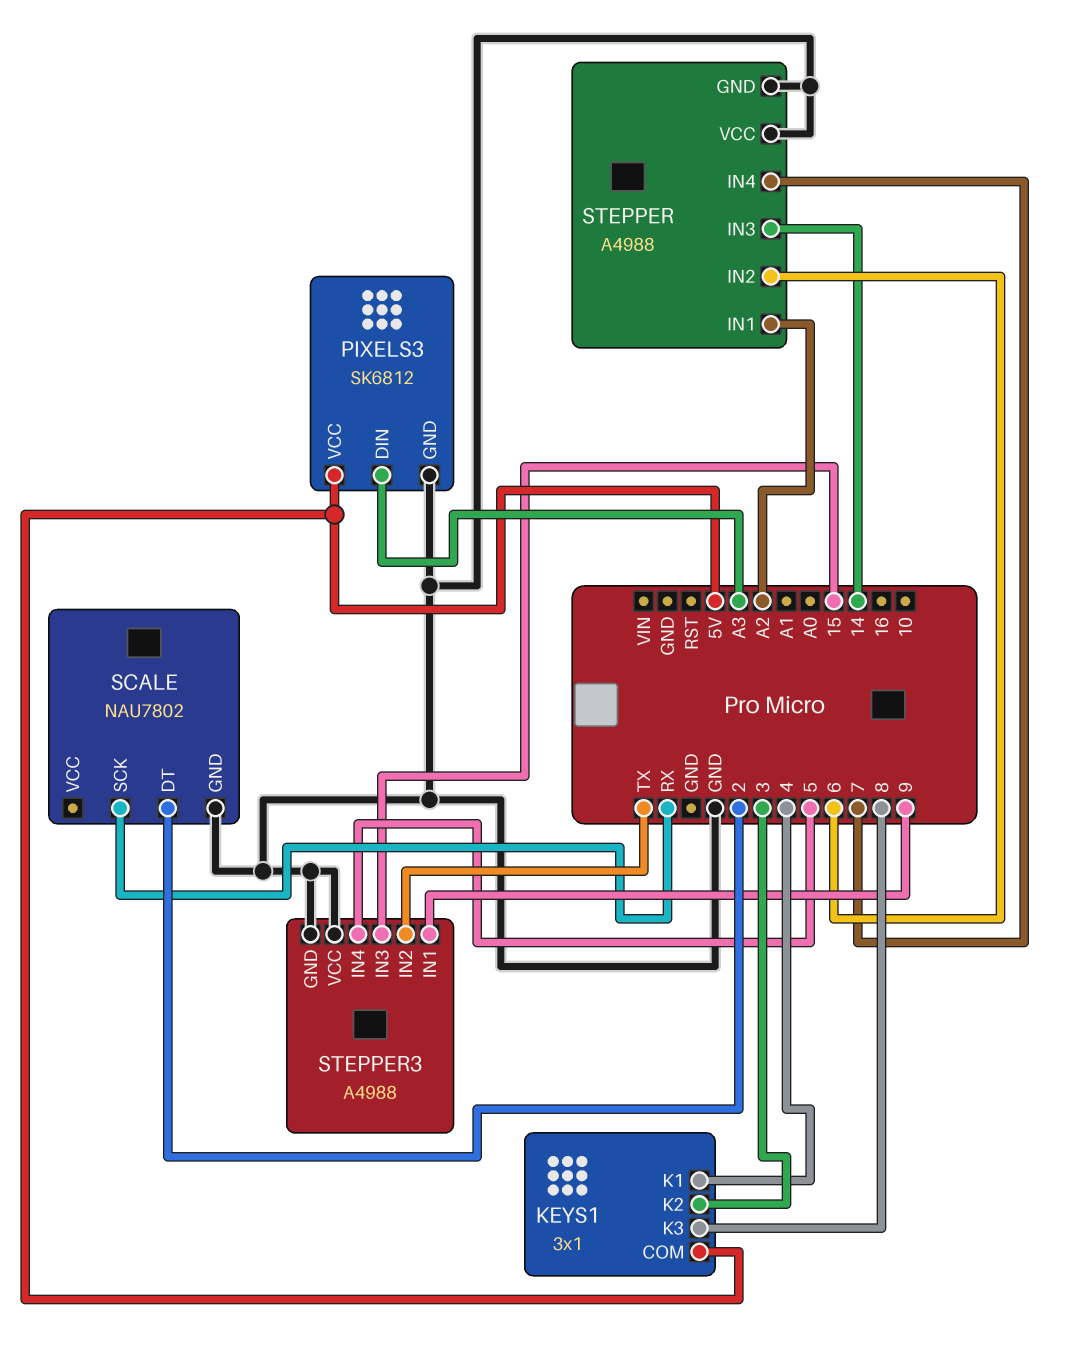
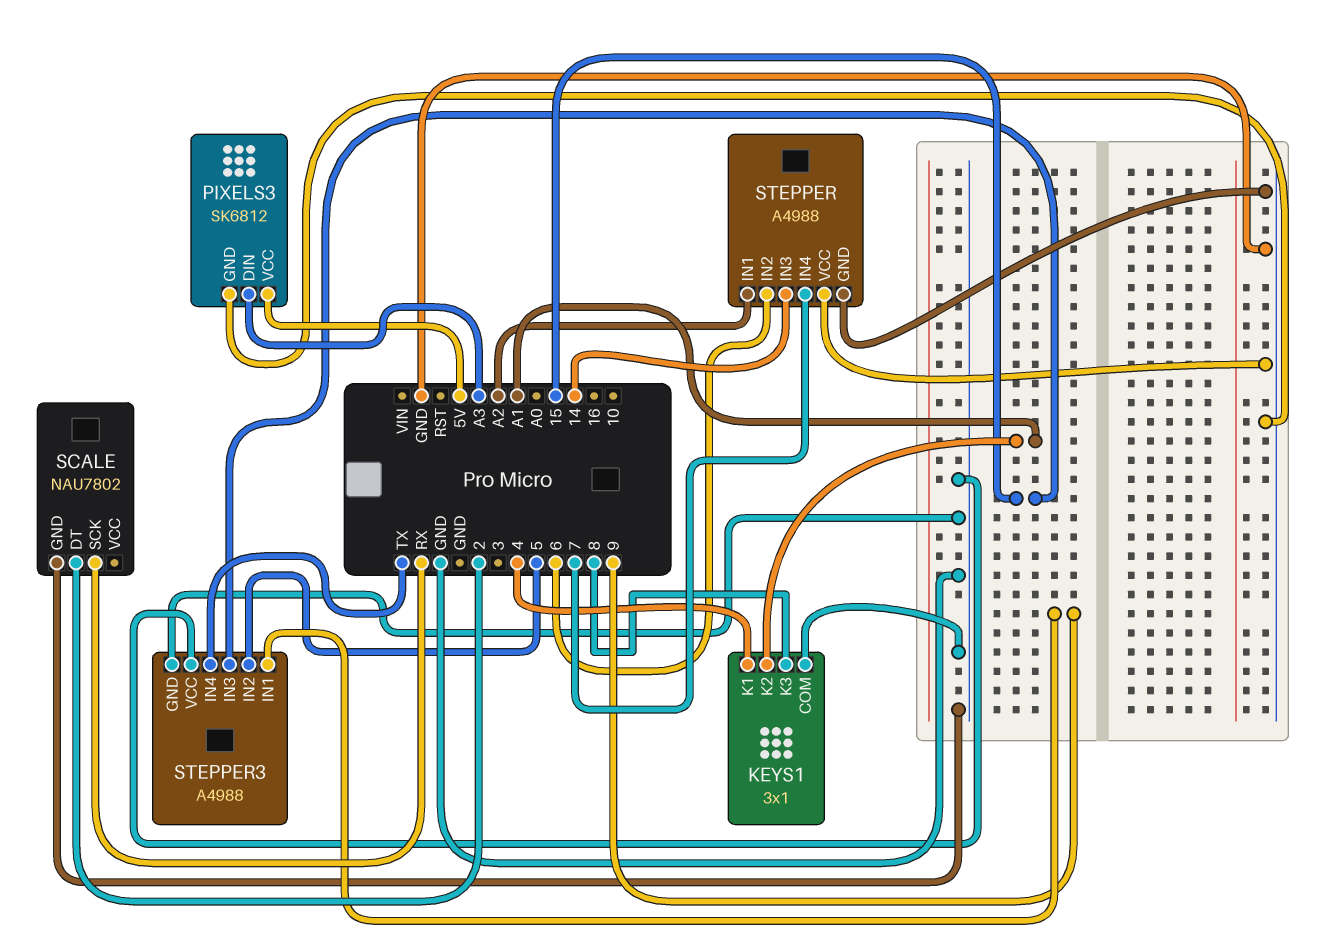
KEYS1 pin COM: 5V -> GND
KEYS1 pin K2: 3 -> A1
STEPPER3 pin IN2: TX -> 5
STEPPER3 pin IN4: 5 -> TX

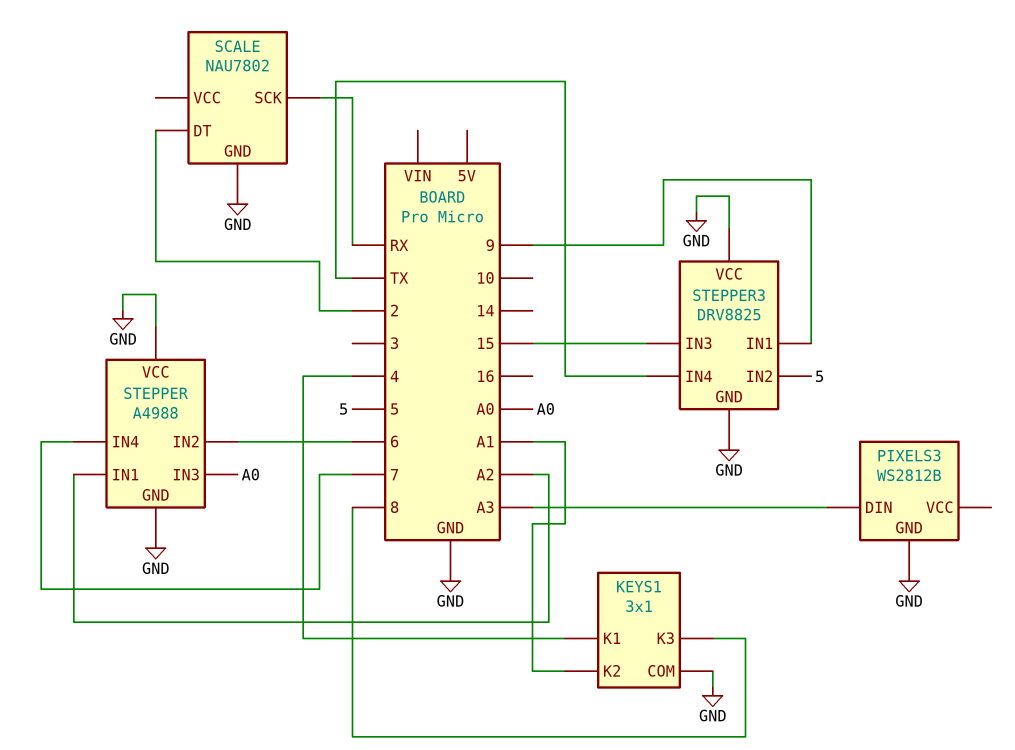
PIXELS3: SK6812 -> WS2812B
PIXELS3 pin VCC: 5V -> none
STEPPER pin IN3: 14 -> A0
STEPPER3: A4988 -> DRV8825

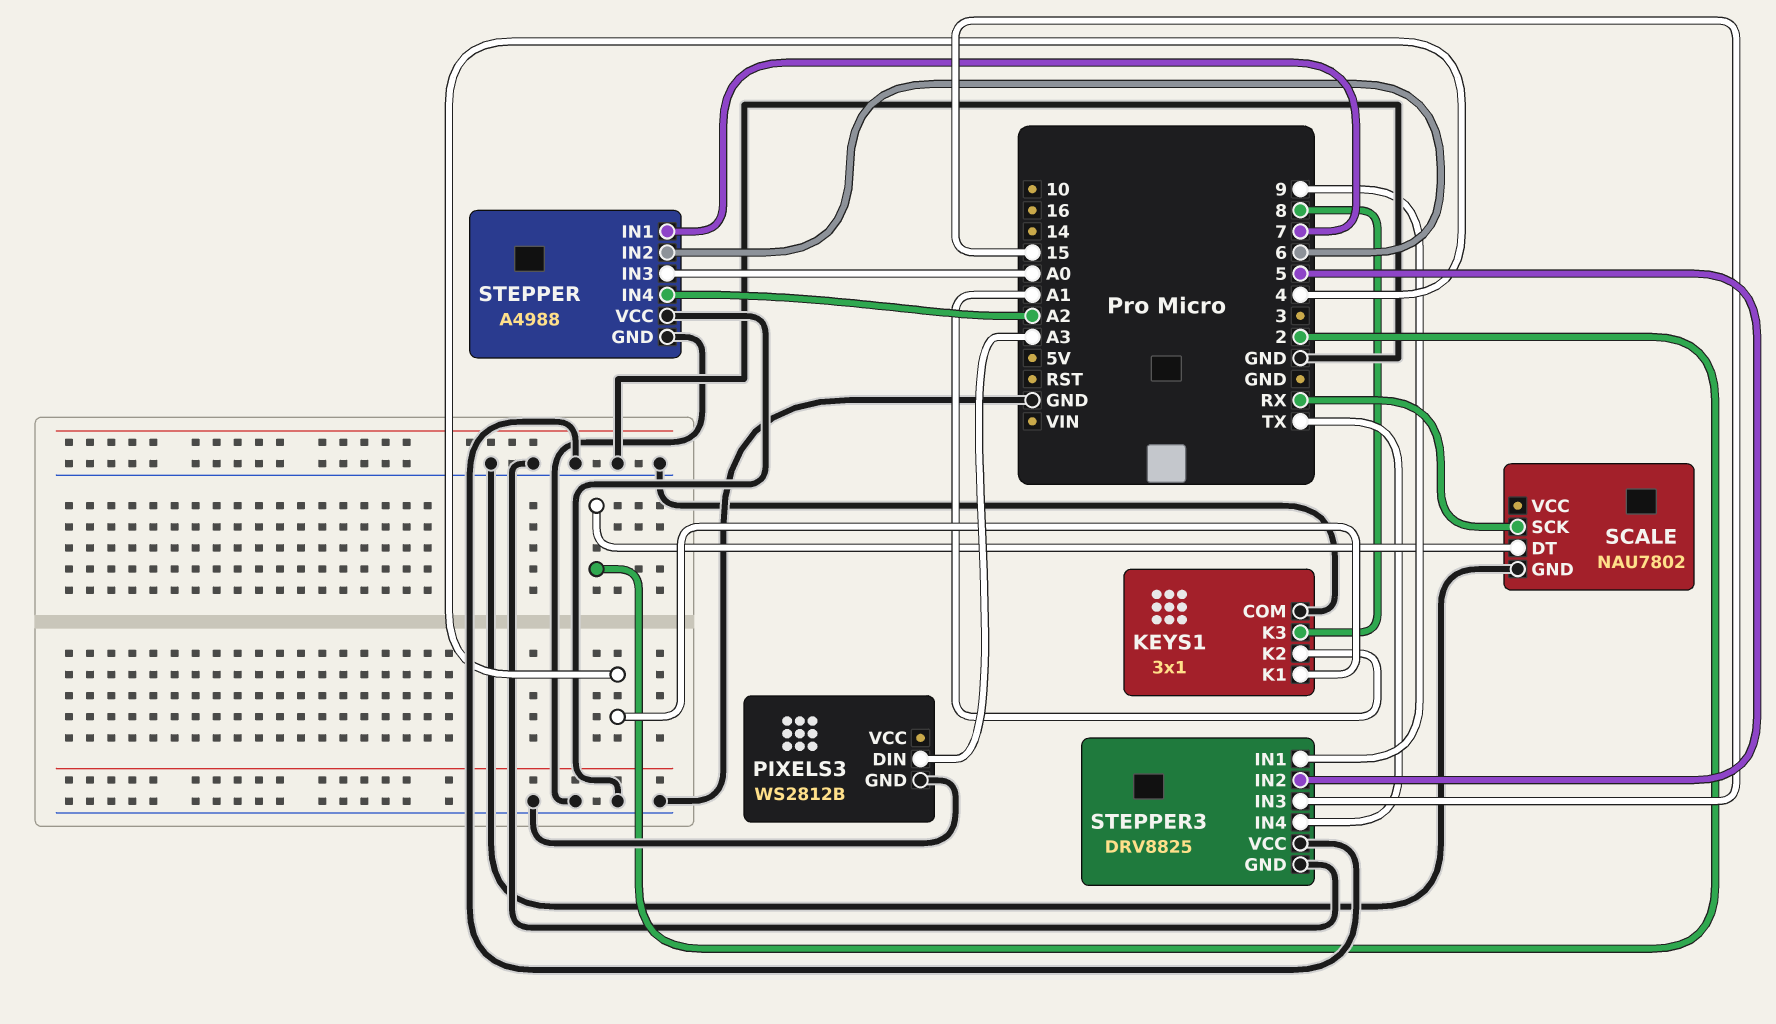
STEPPER pin IN1: A2 -> 7
STEPPER pin IN4: 7 -> A2

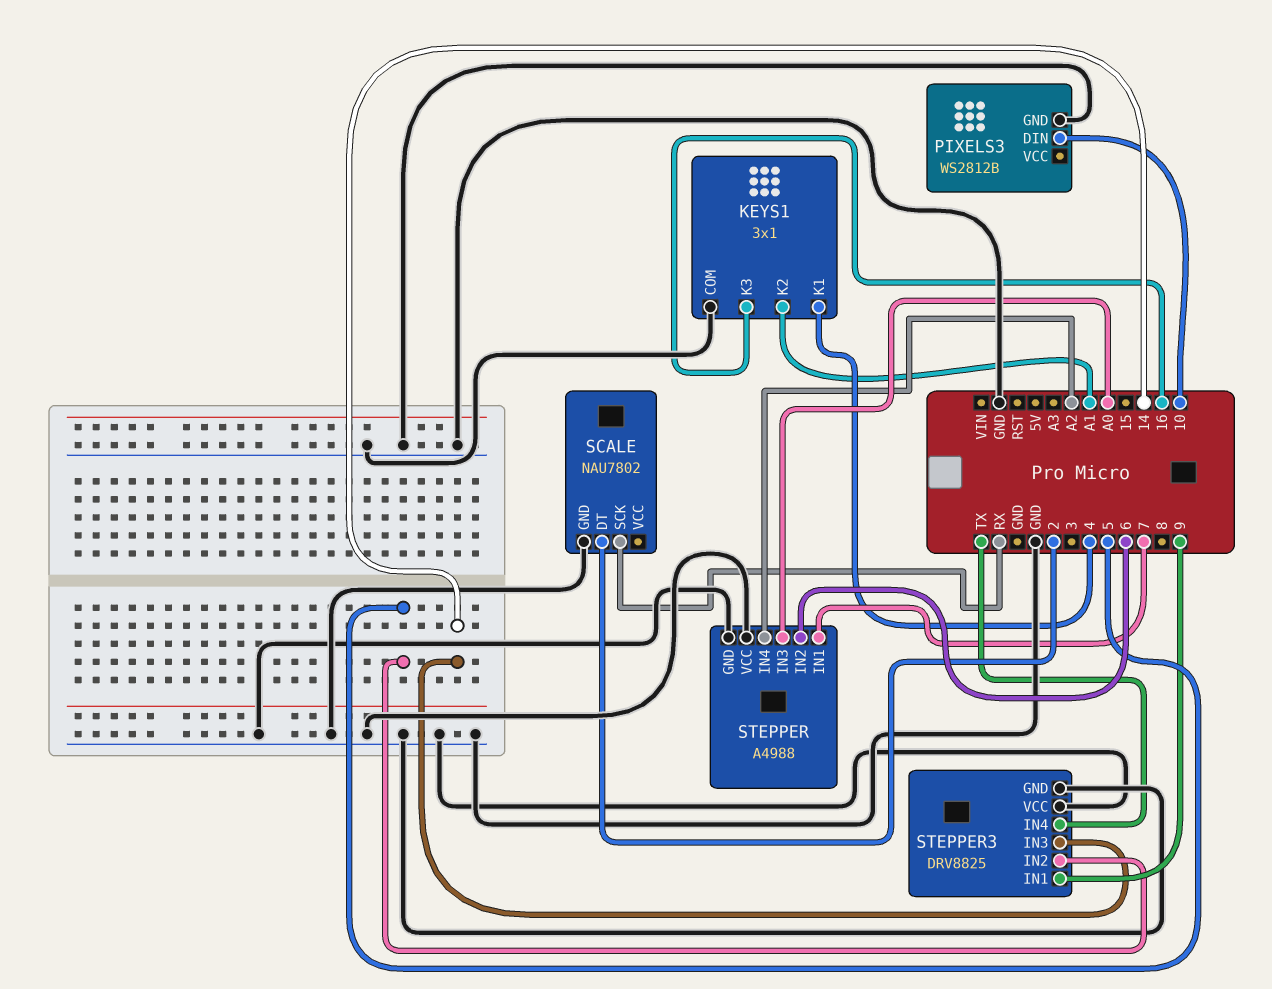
KEYS1 pin K3: 8 -> 16
PIXELS3 pin DIN: A3 -> 10
STEPPER3 pin IN3: 15 -> 14

